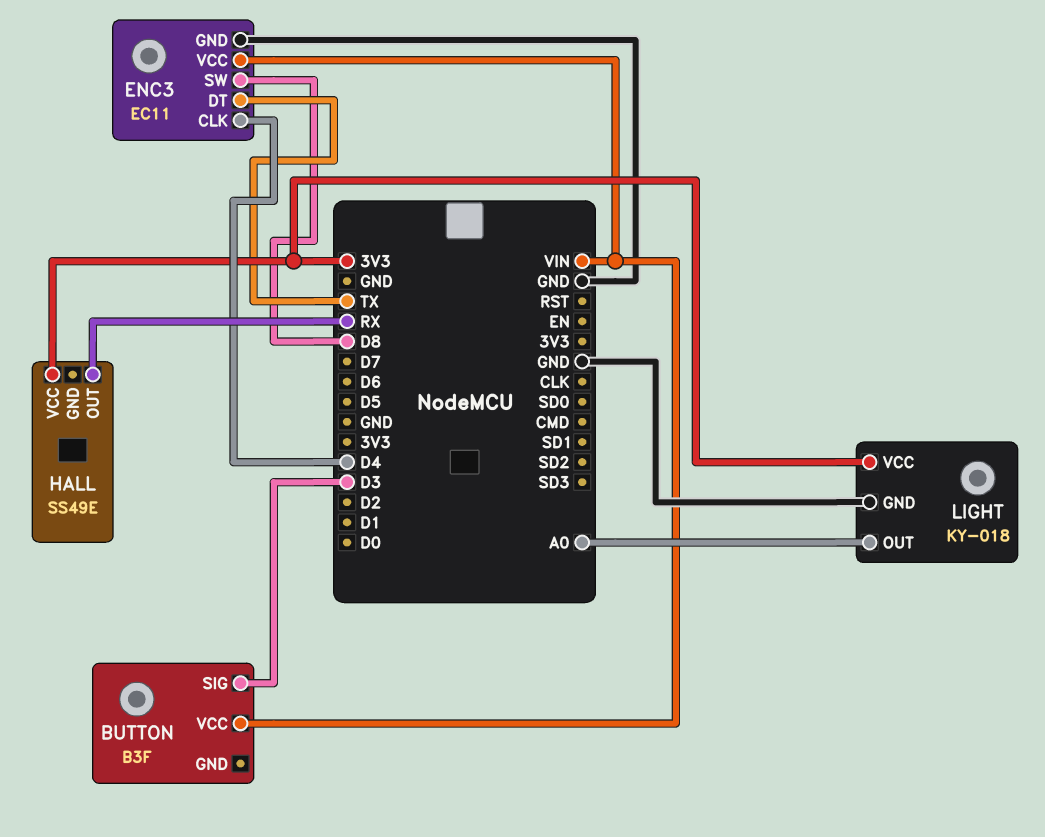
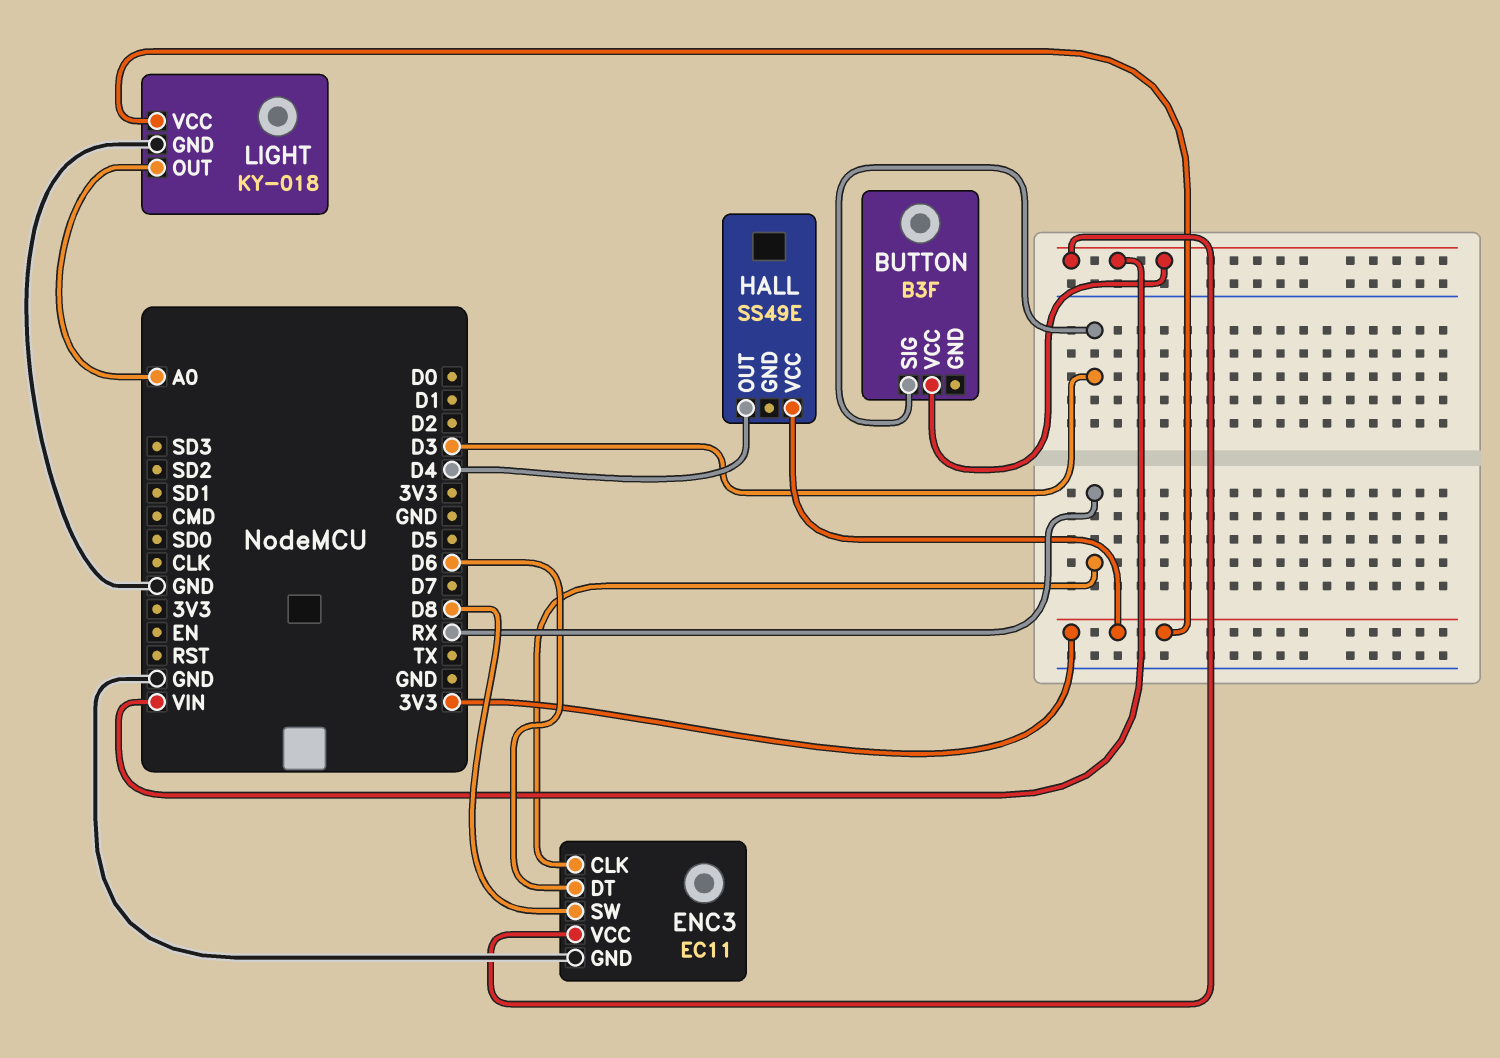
ENC3 pin CLK: D4 -> RX
ENC3 pin DT: TX -> D6
HALL pin OUT: RX -> D4

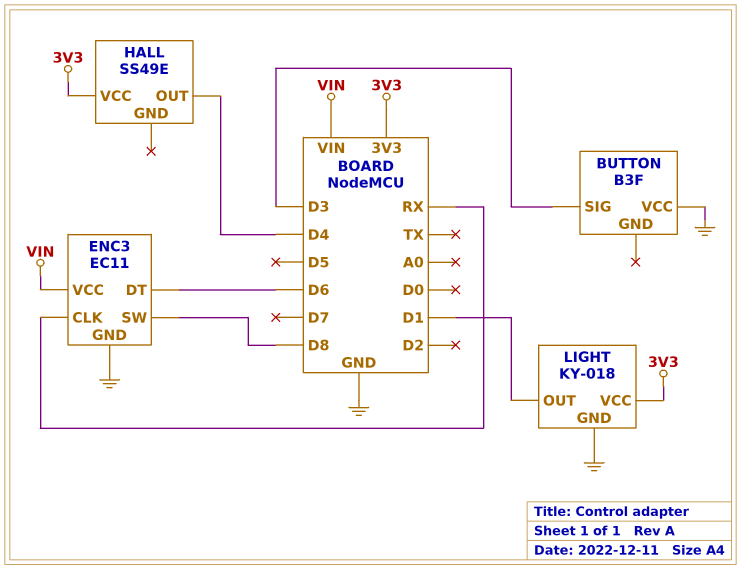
BUTTON pin VCC: VIN -> GND
LIGHT pin OUT: A0 -> D1

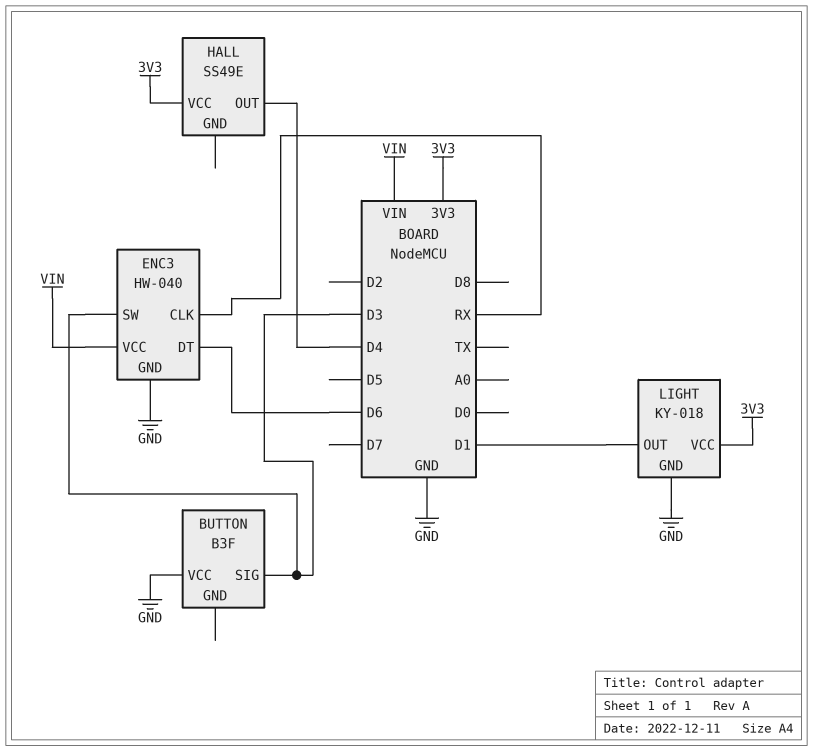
ENC3: EC11 -> HW-040
ENC3 pin SW: D8 -> D3

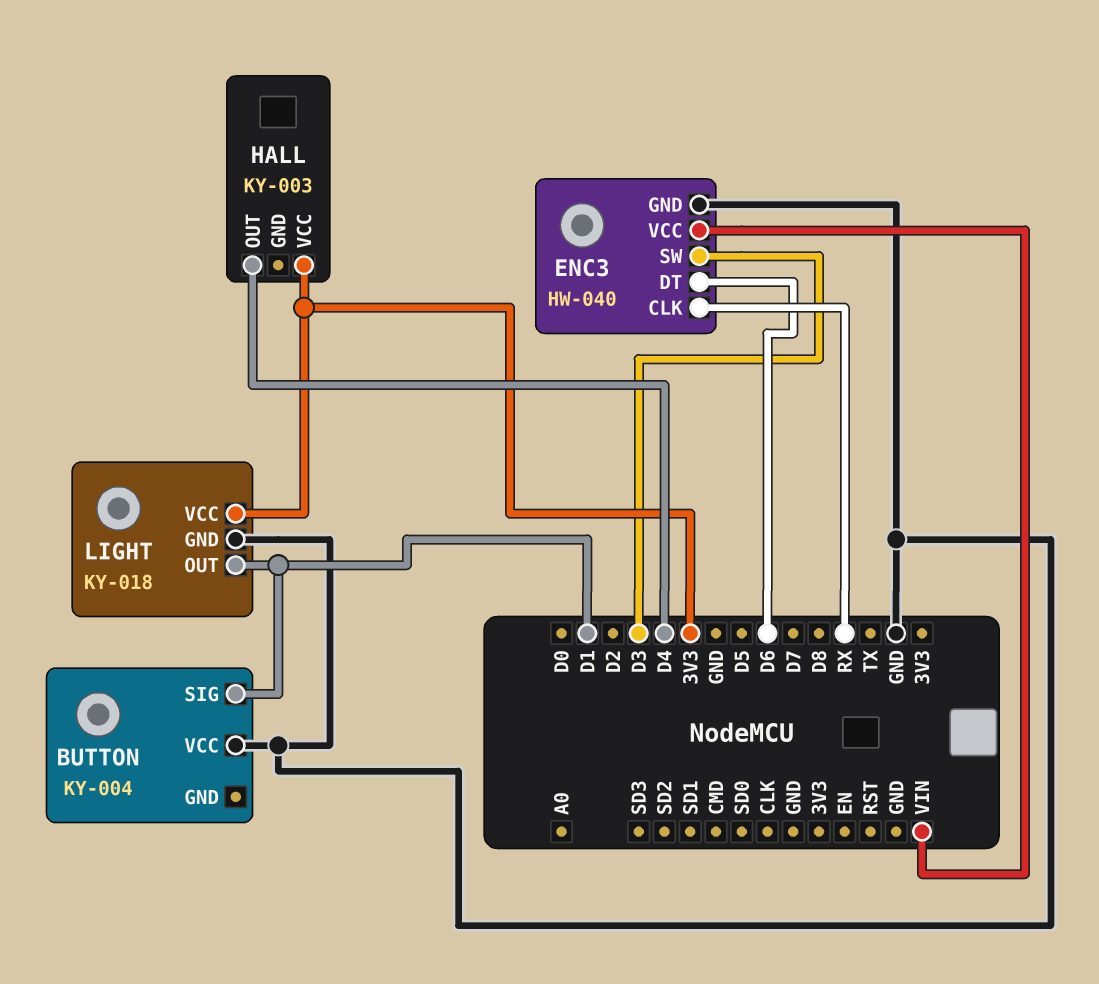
BUTTON: B3F -> KY-004
BUTTON pin SIG: D3 -> D1
HALL: SS49E -> KY-003

